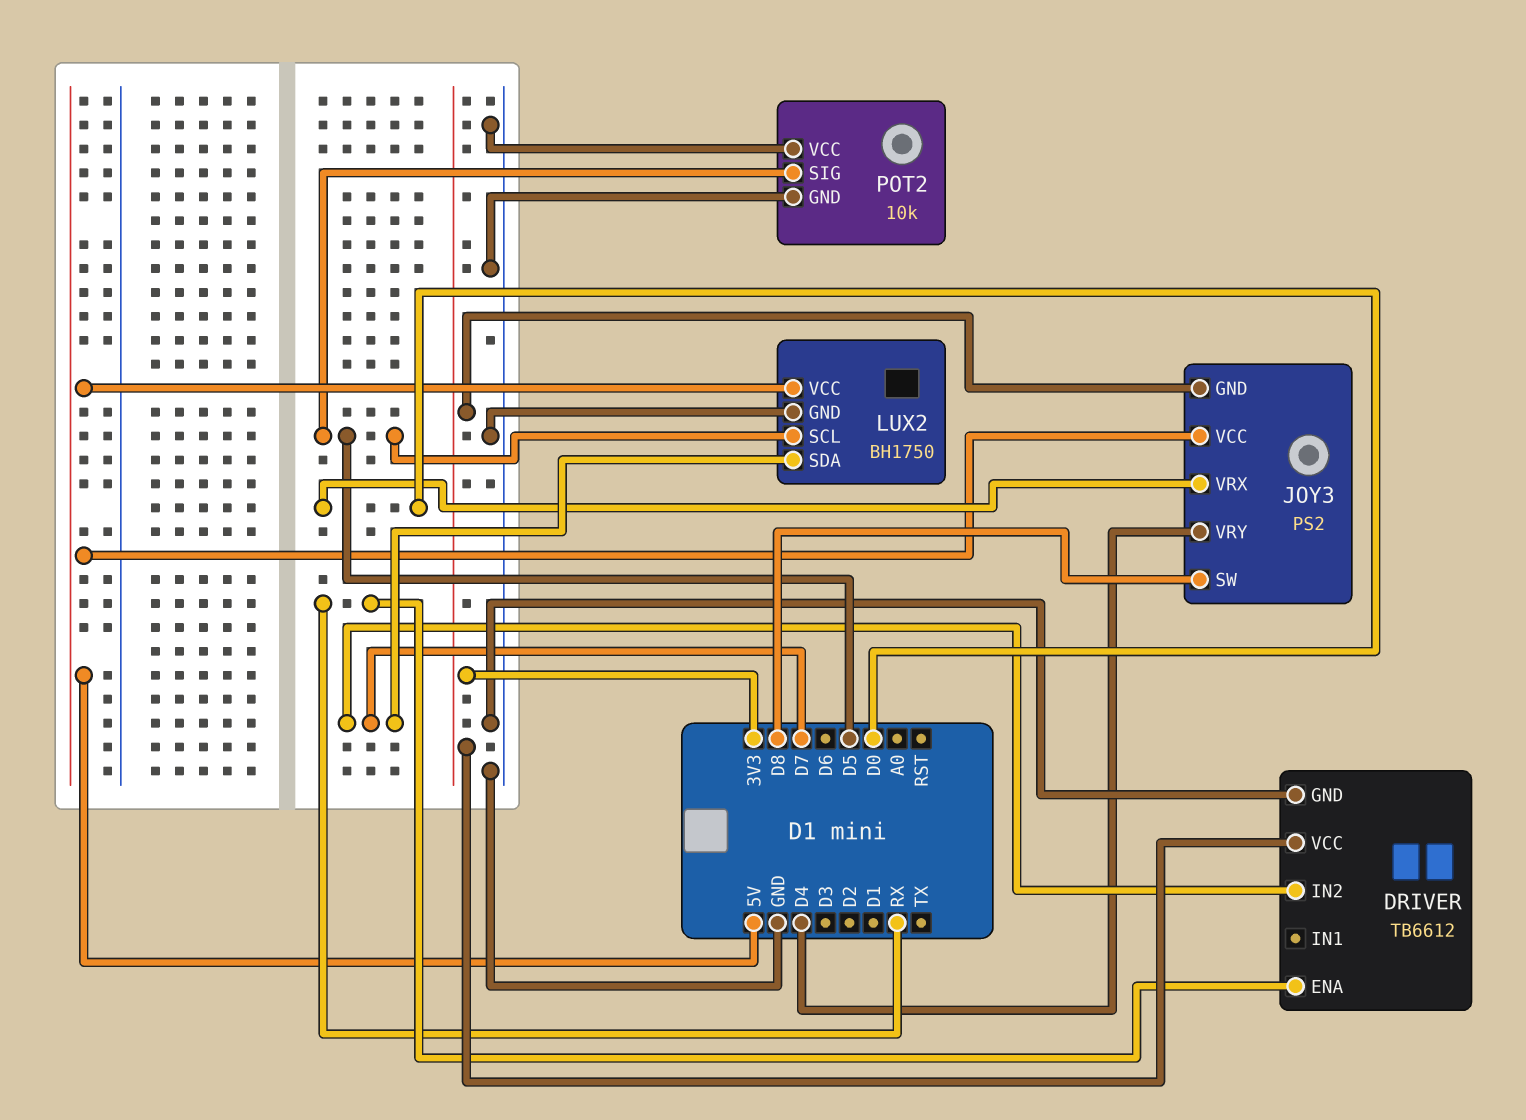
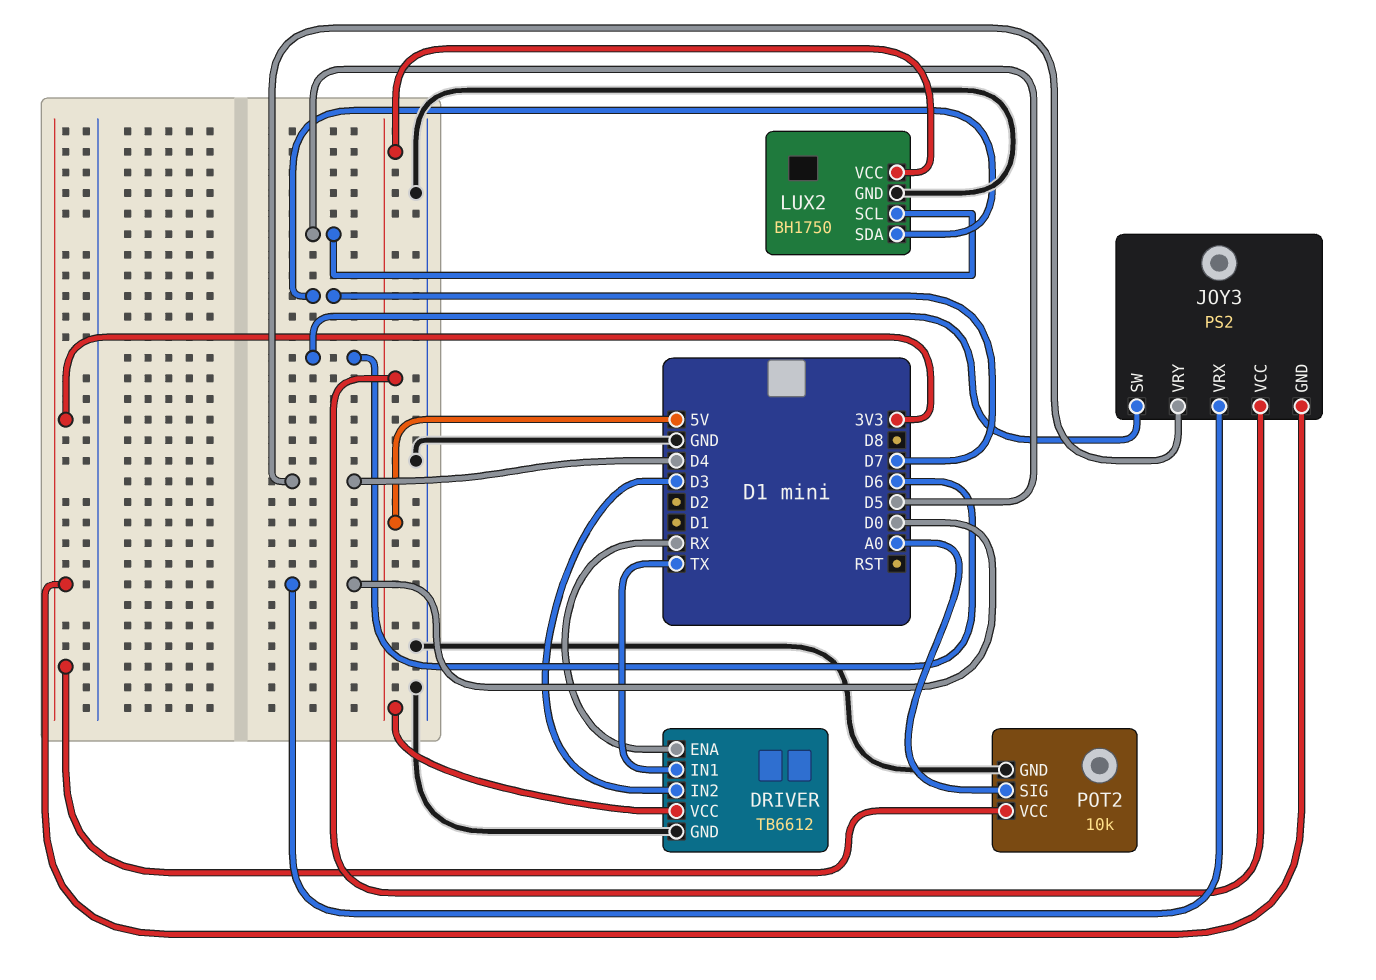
DRIVER pin IN1: none -> TX
DRIVER pin IN2: D7 -> D3
DRIVER pin VCC: 3V3 -> 5V
JOY3 pin SW: D8 -> D6
POT2 pin SIG: D5 -> A0
POT2 pin VCC: GND -> 3V3

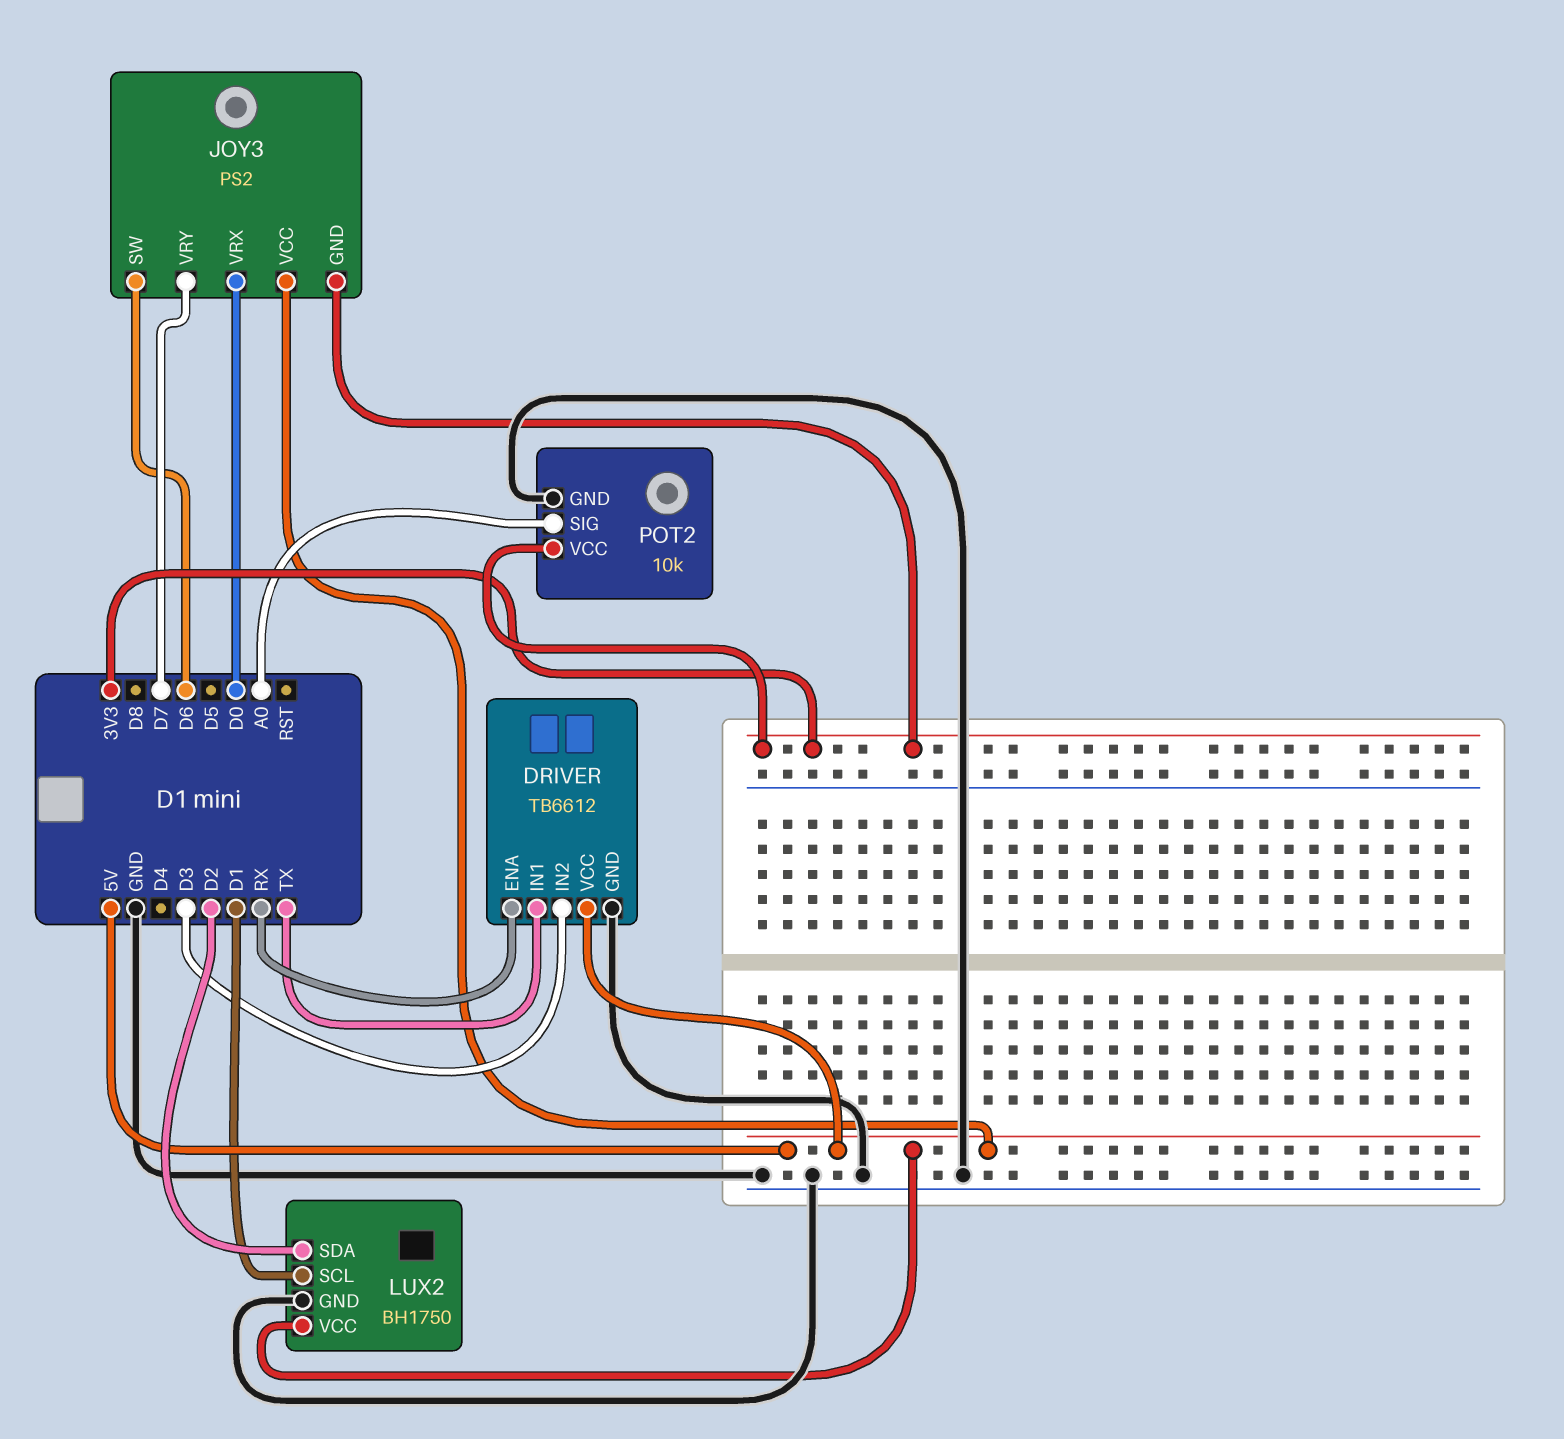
JOY3 pin VRY: D4 -> D7
LUX2 pin SCL: D5 -> D1
LUX2 pin SDA: D7 -> D2

